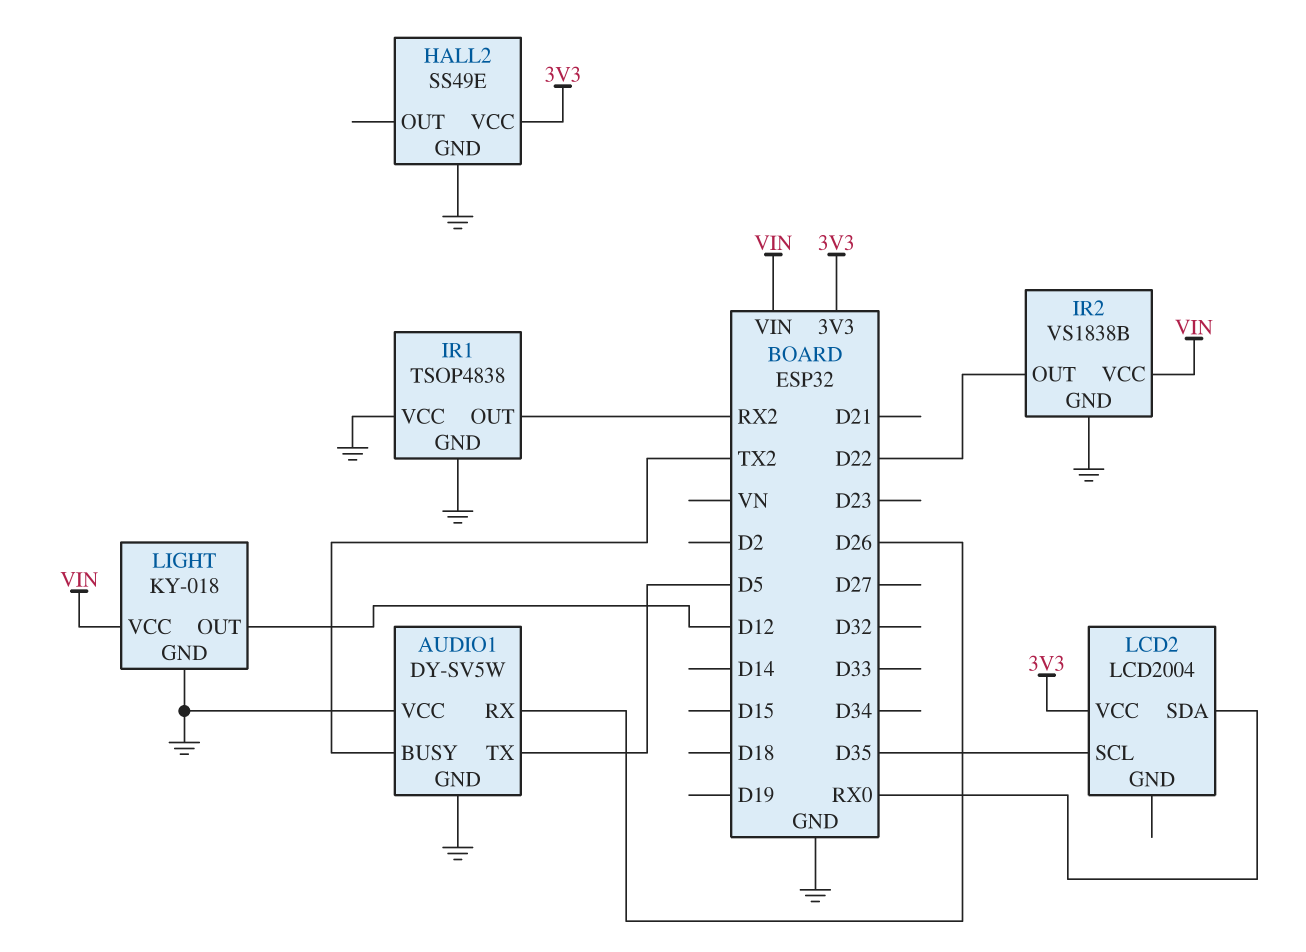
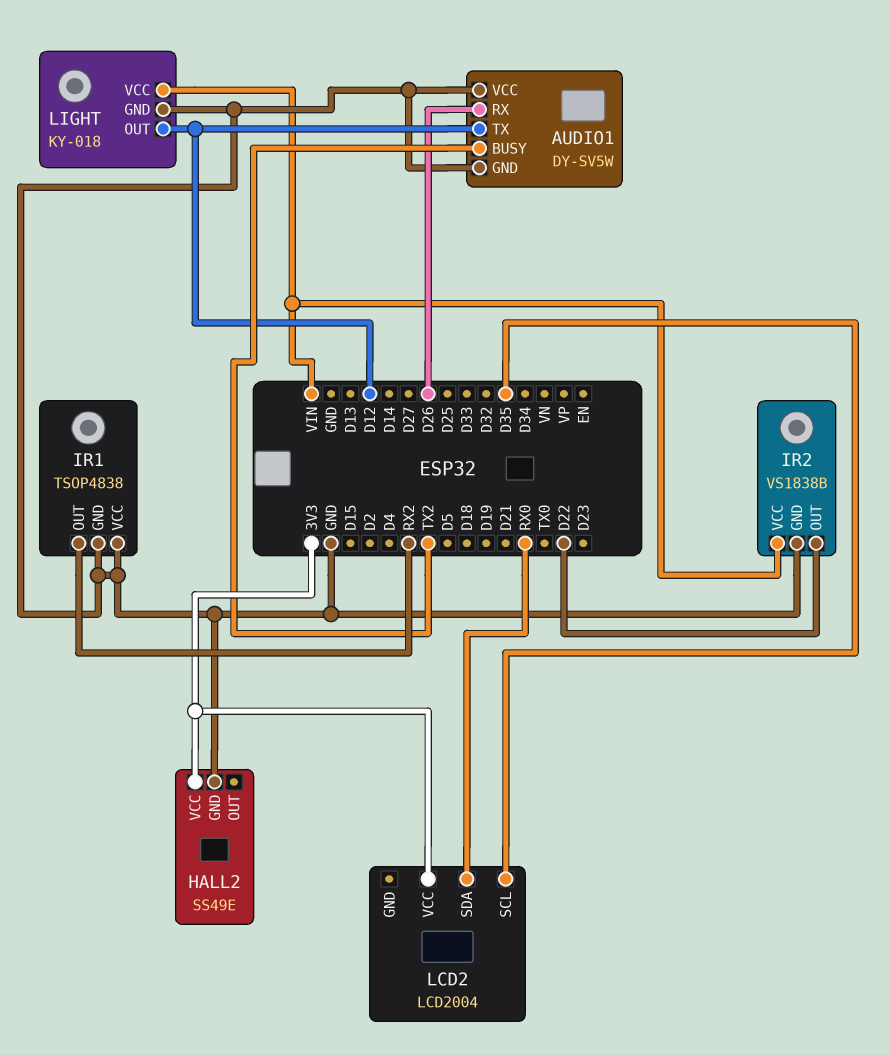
AUDIO1 pin TX: D5 -> D12

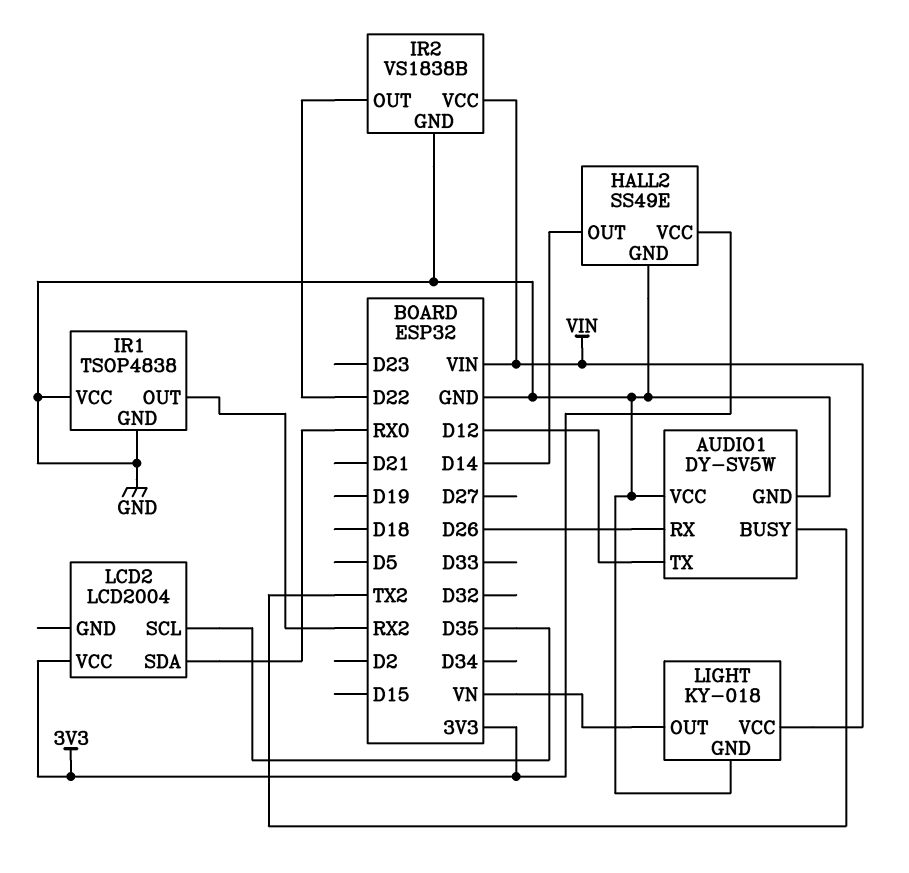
HALL2 pin OUT: none -> D14
LIGHT pin OUT: D12 -> VN

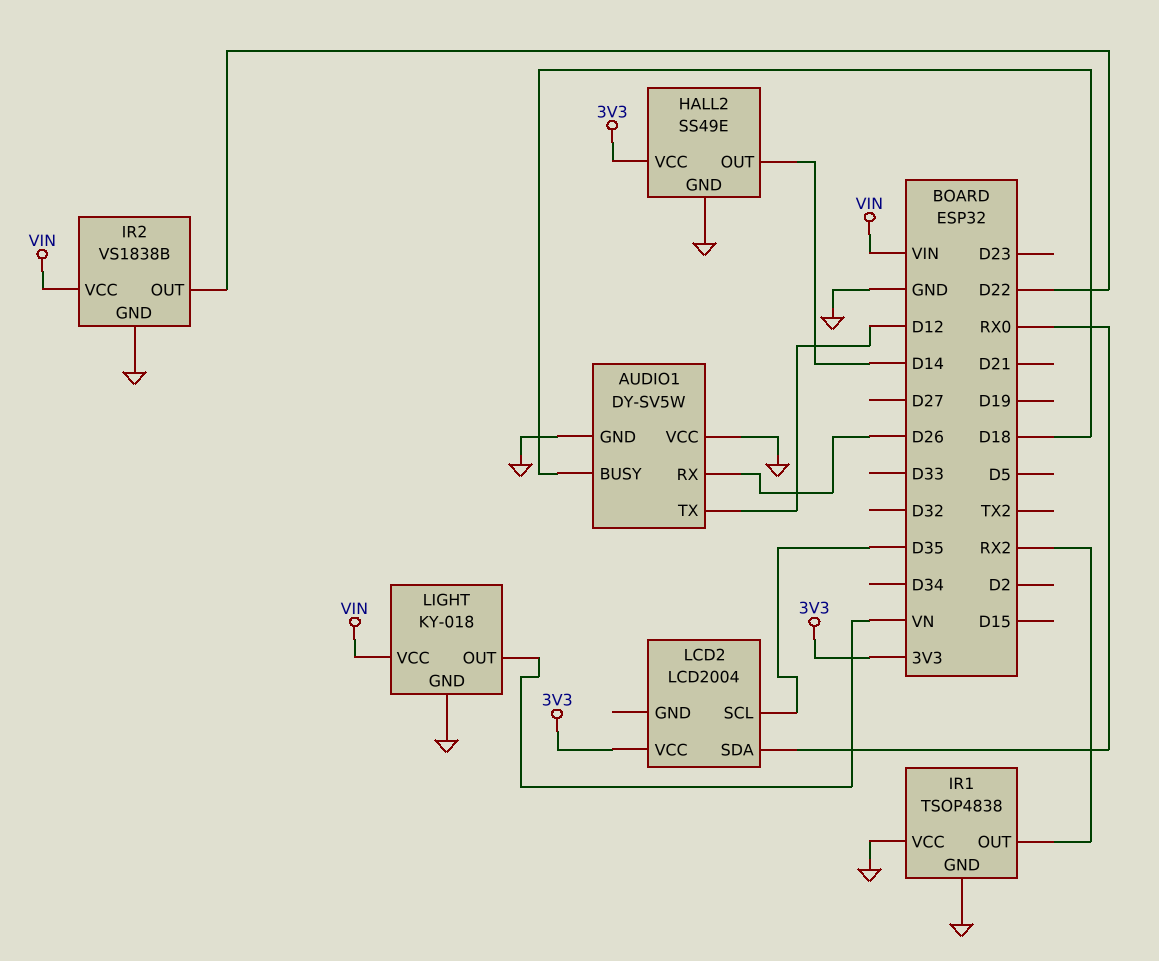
AUDIO1 pin BUSY: TX2 -> D18

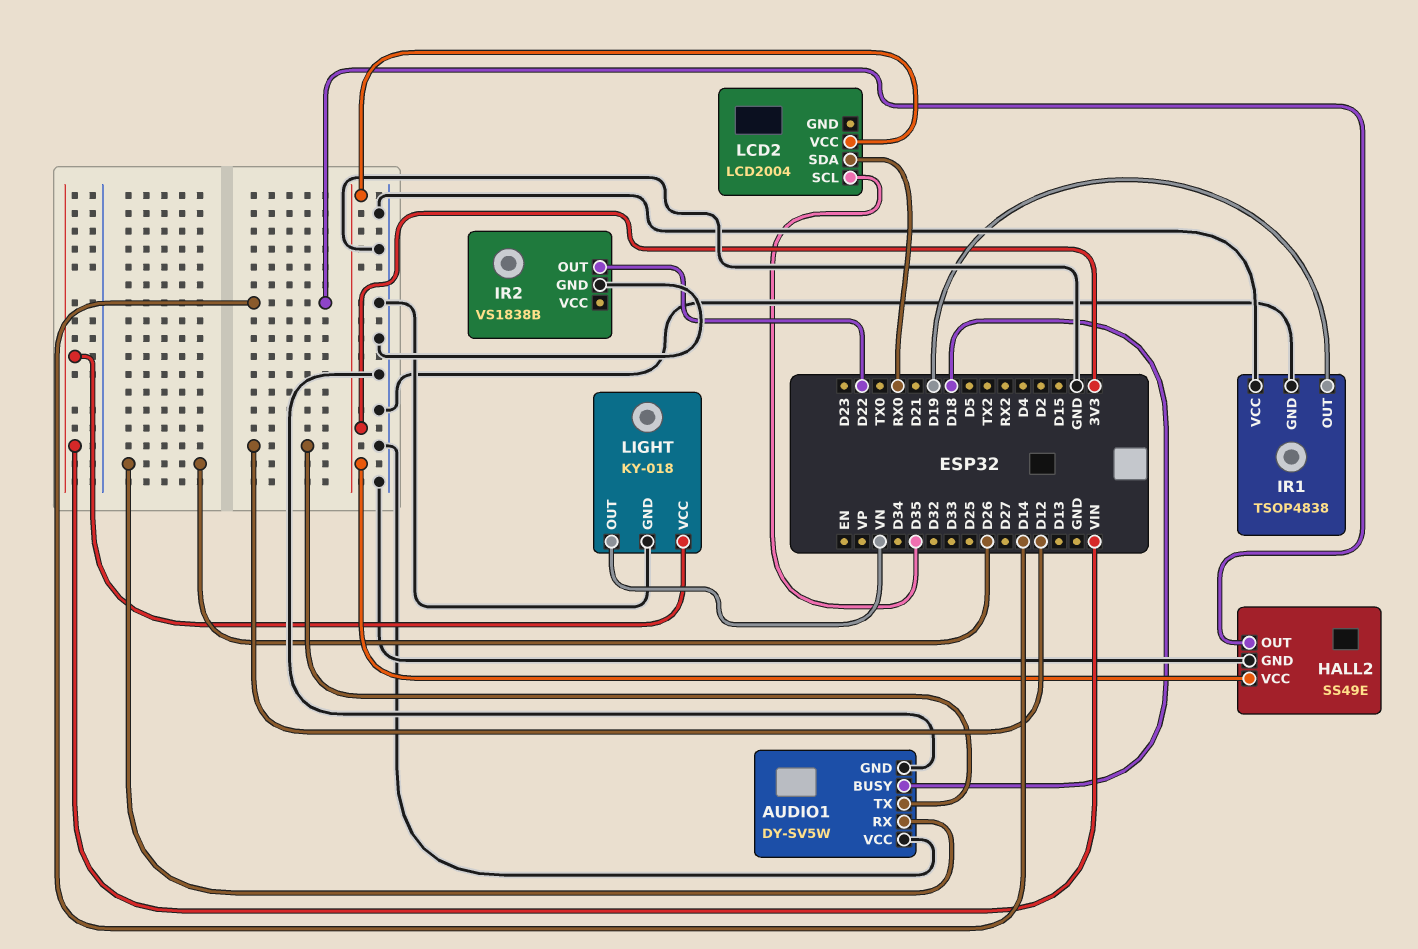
IR1 pin OUT: RX2 -> D19
IR2 pin VCC: VIN -> none

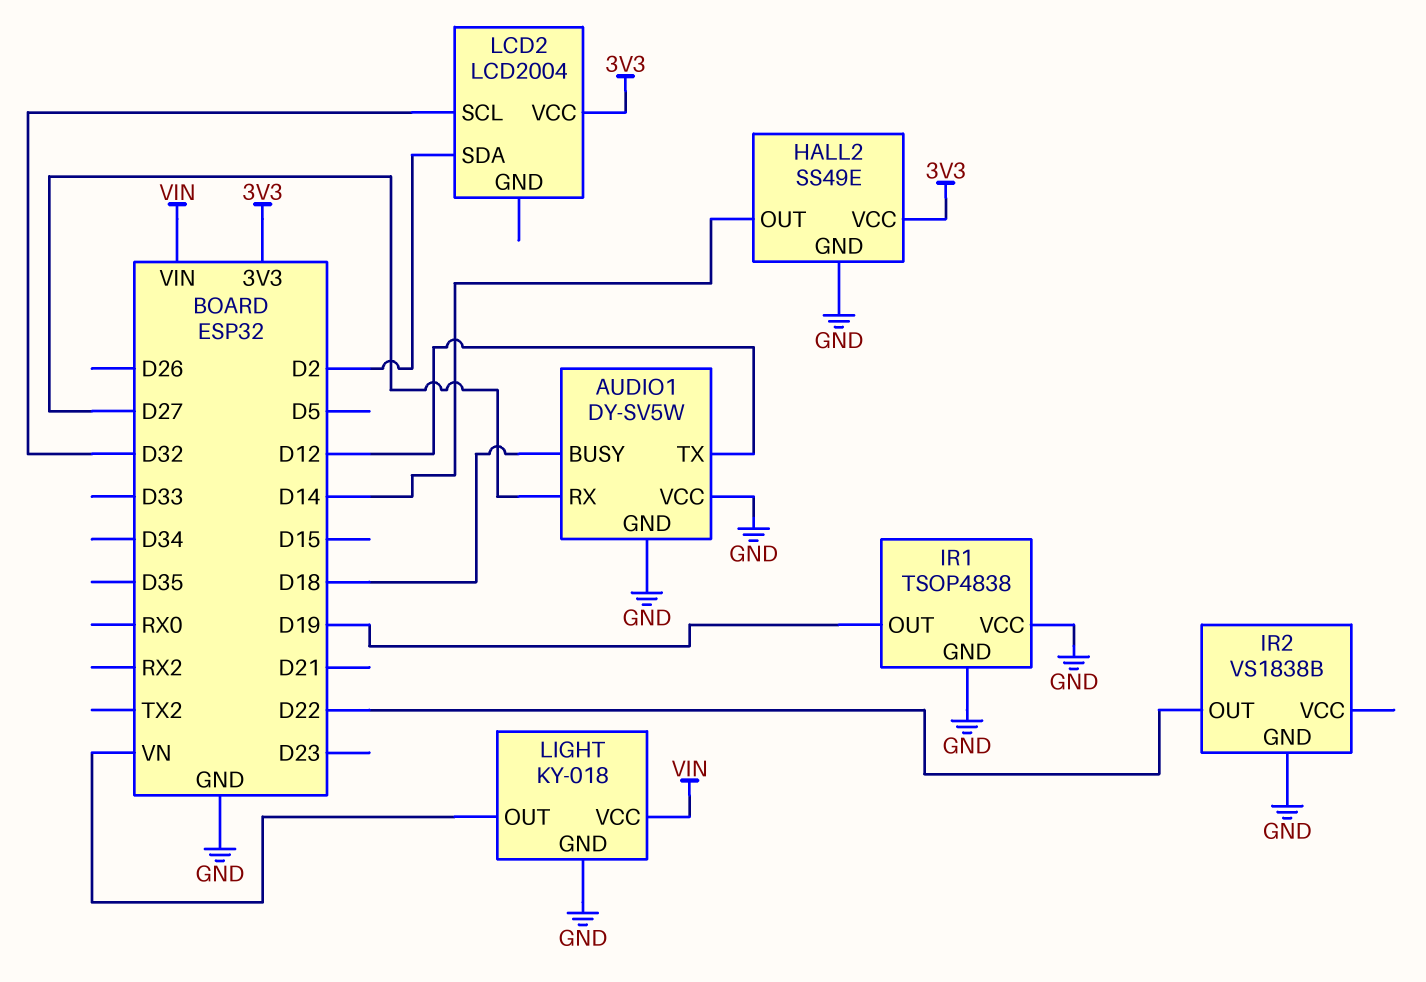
AUDIO1 pin RX: D26 -> D27
LCD2 pin SCL: D35 -> D32
LCD2 pin SDA: RX0 -> D2

